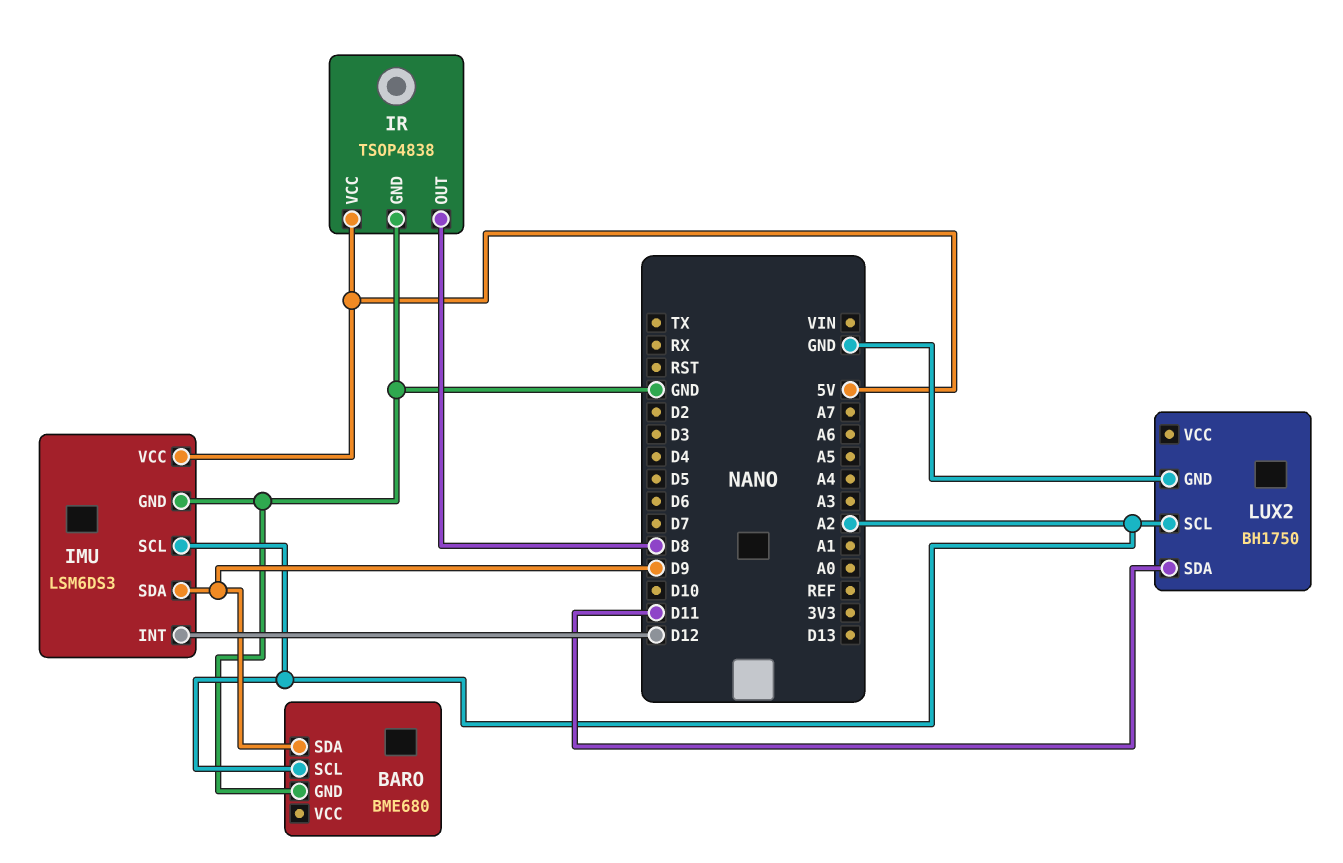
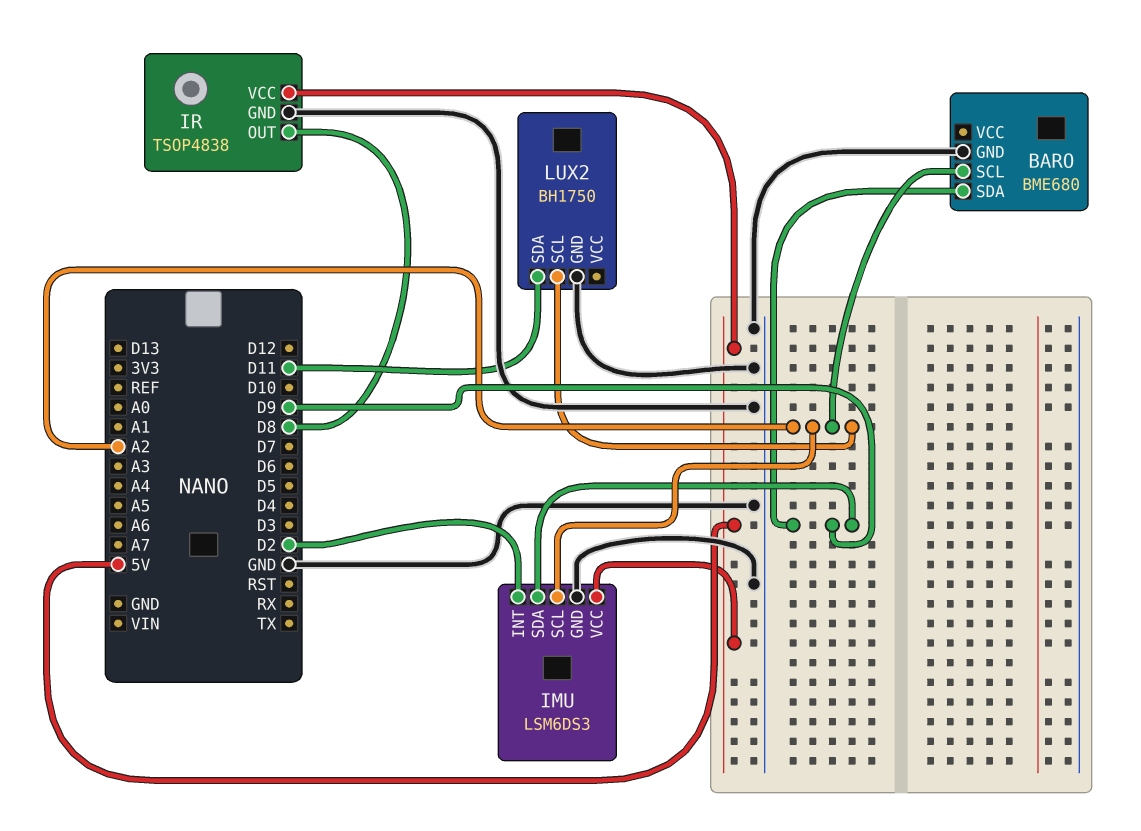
IMU pin INT: D12 -> D2

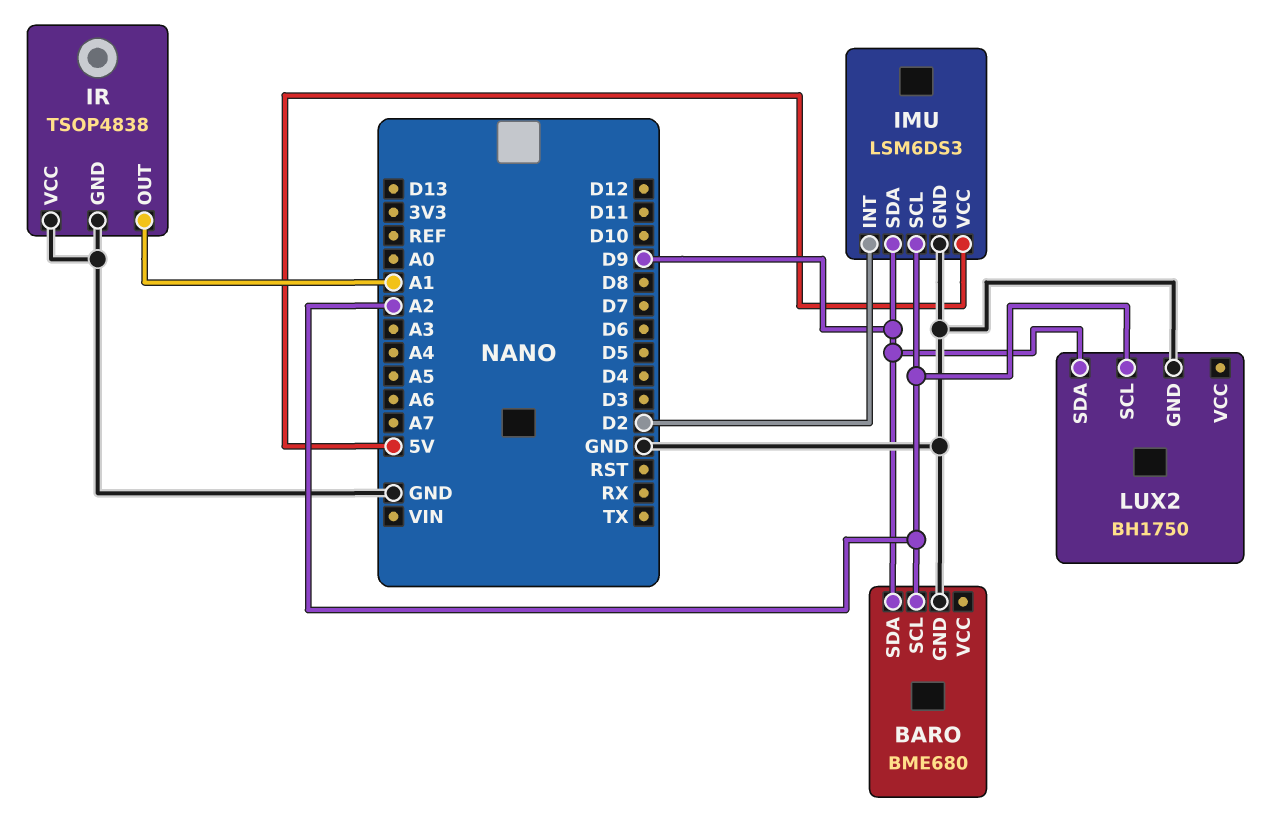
IR pin OUT: D8 -> A1
IR pin VCC: 5V -> GND
LUX2 pin SDA: D11 -> D9

